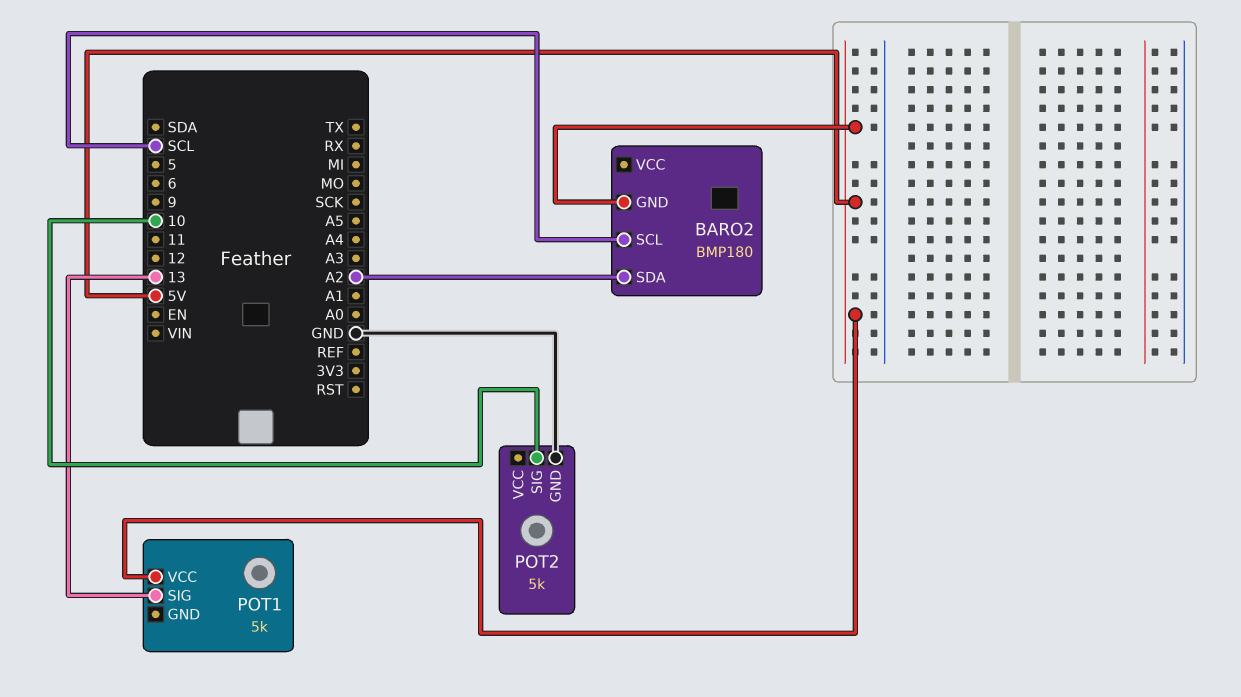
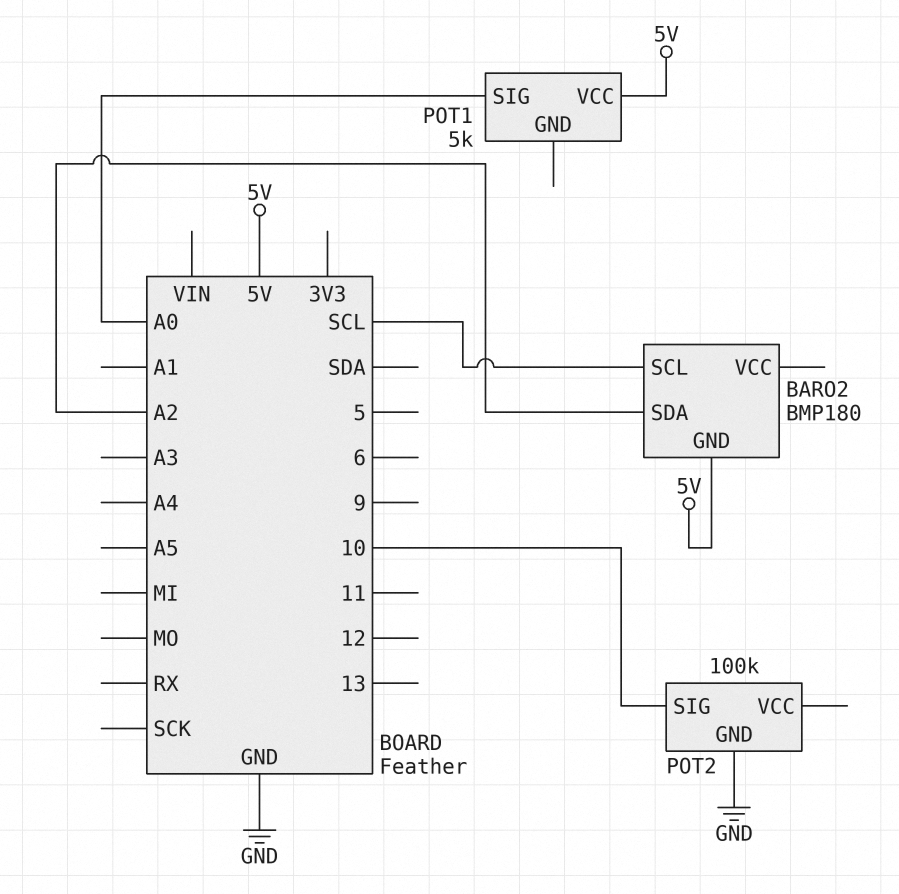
POT1 pin SIG: 13 -> A0
POT2: 5k -> 100k

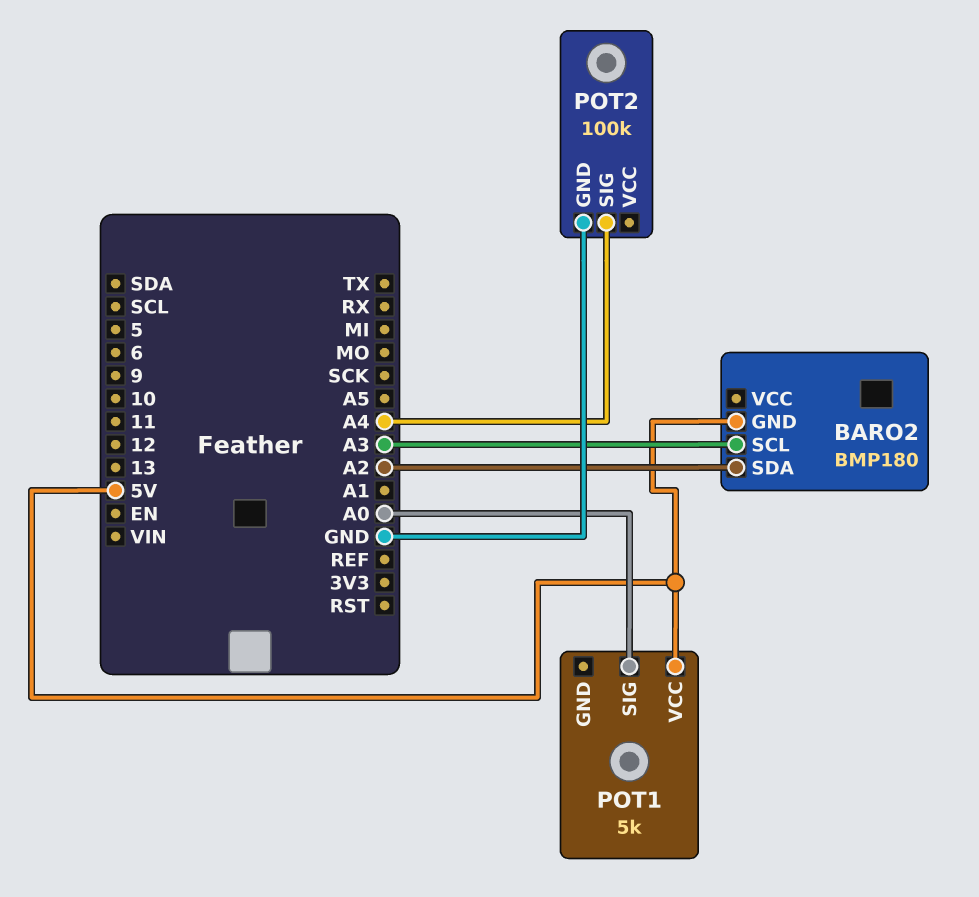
BARO2 pin SCL: SCL -> A3
POT2 pin SIG: 10 -> A4

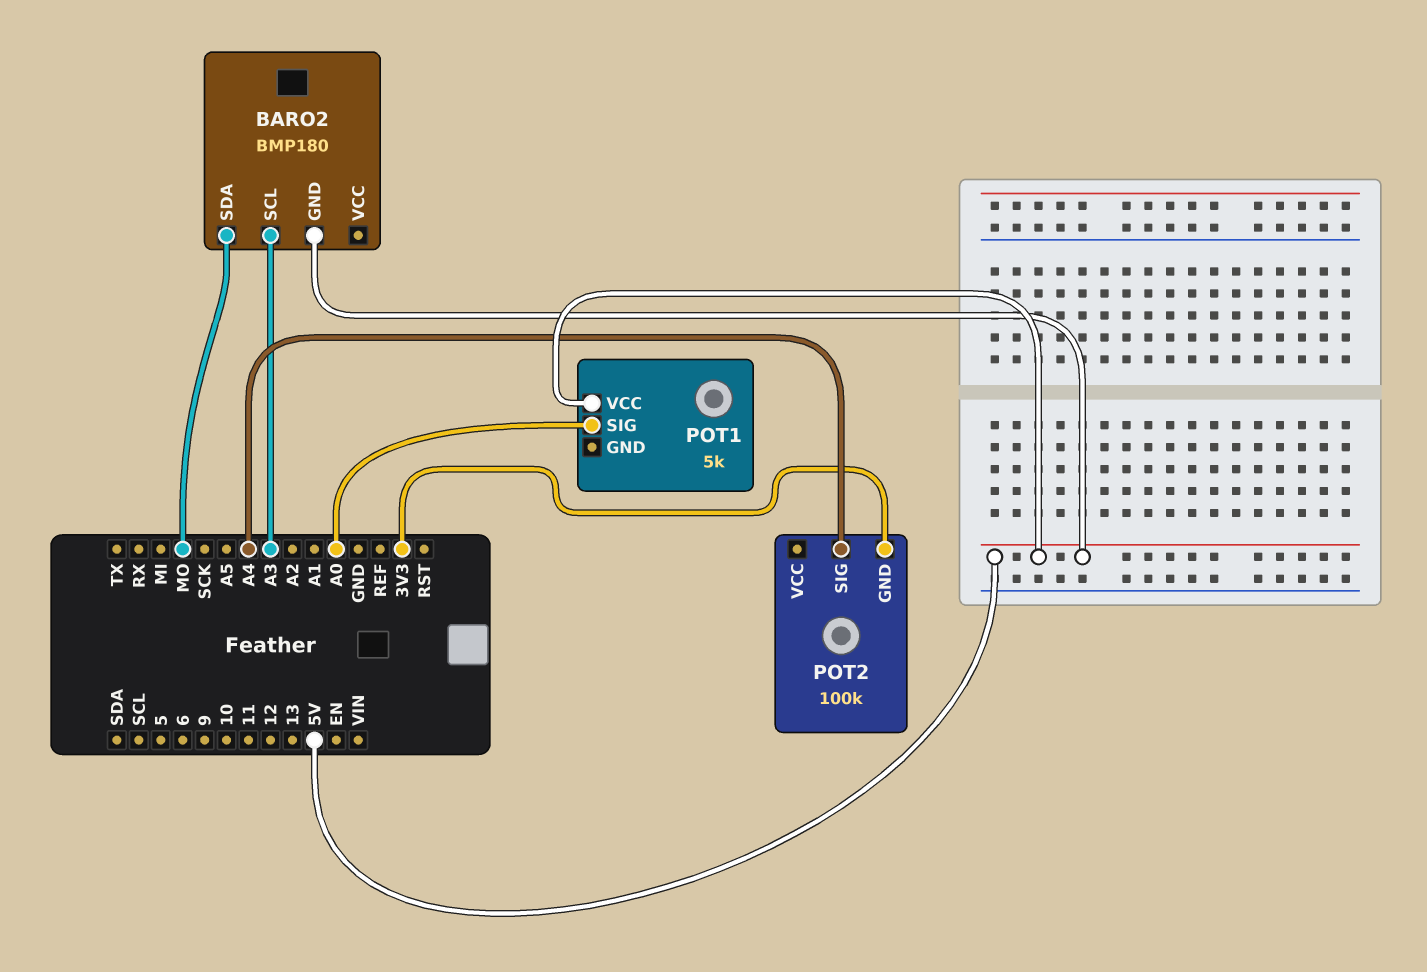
BARO2 pin SDA: A2 -> MO
POT2 pin GND: GND -> 3V3

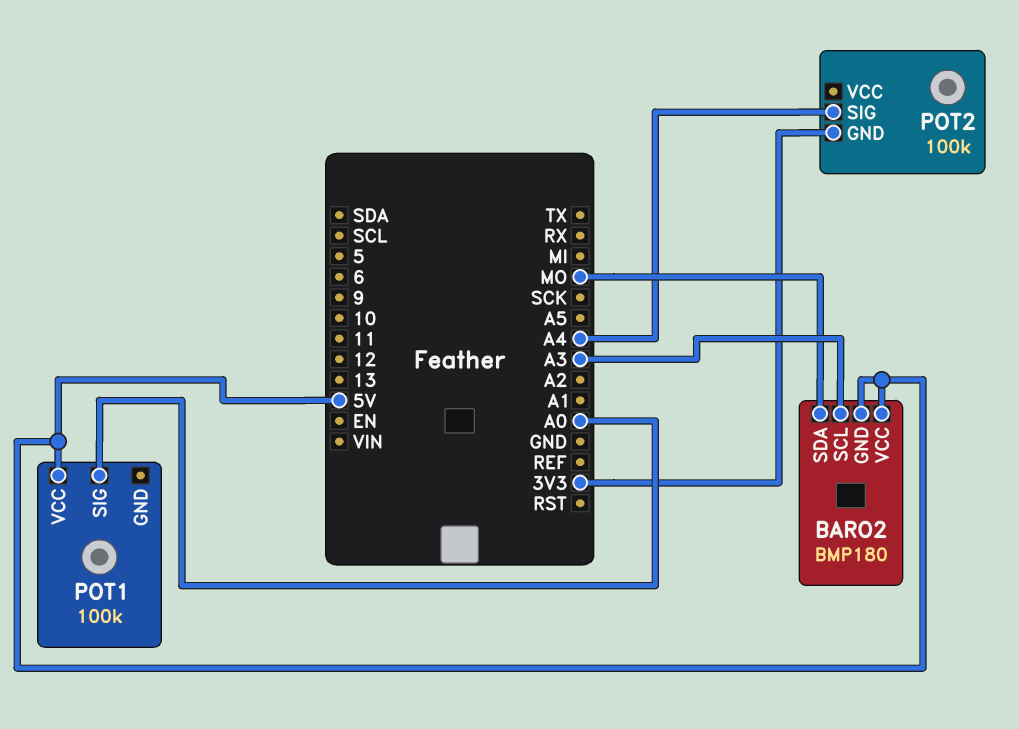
BARO2 pin VCC: none -> 5V
POT1: 5k -> 100k

